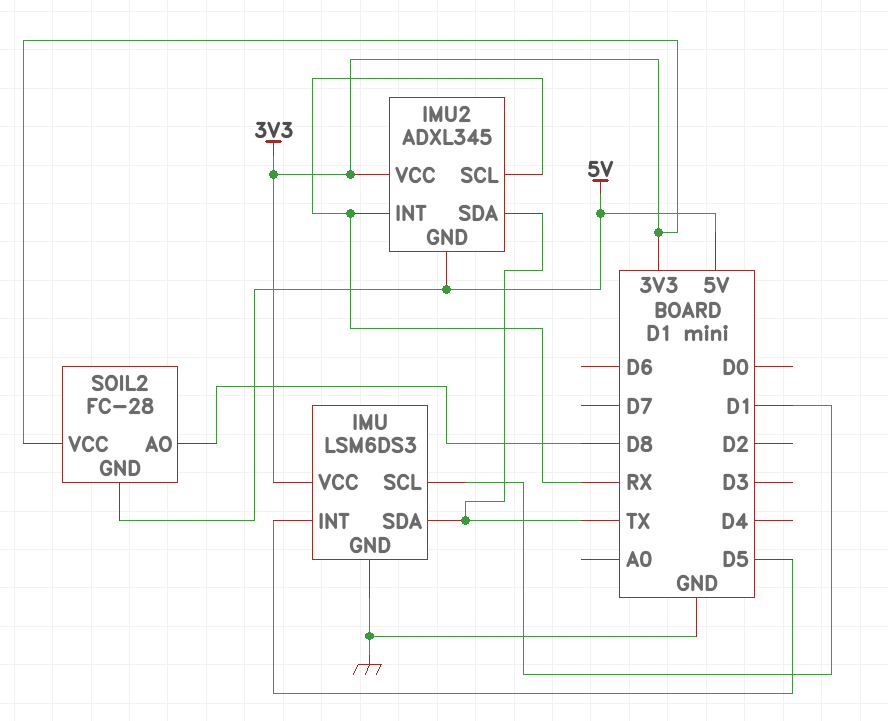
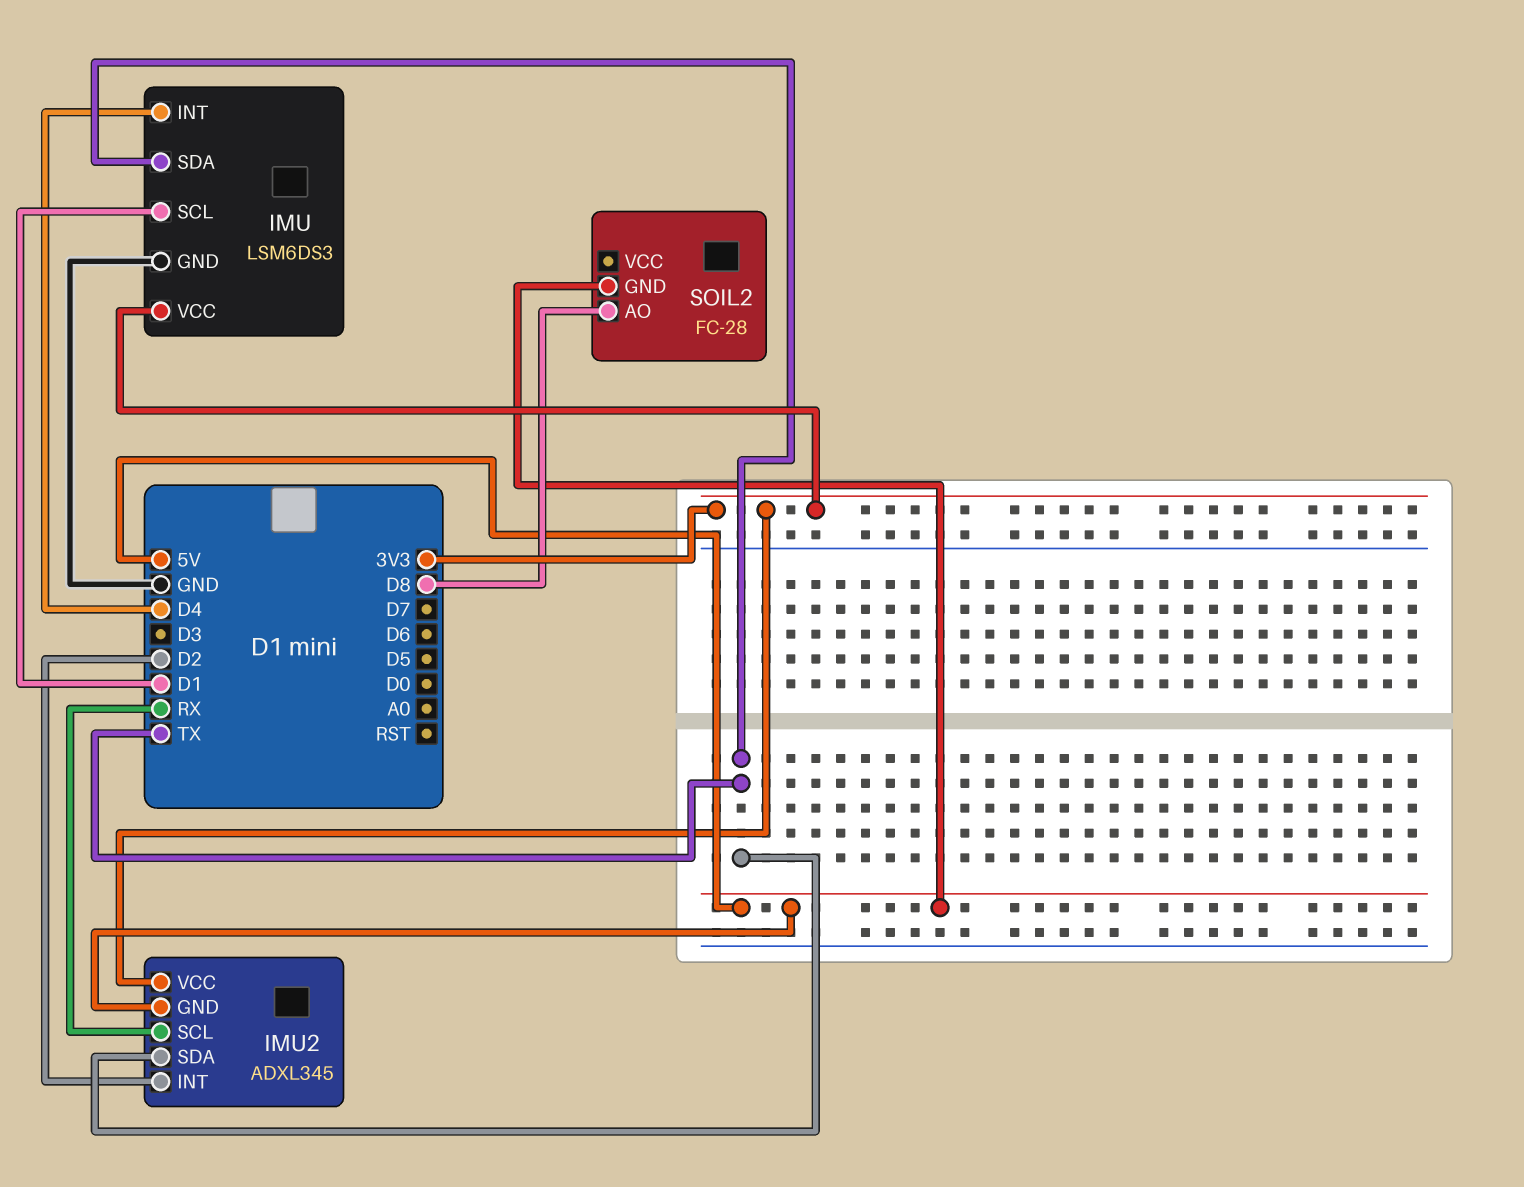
IMU pin INT: D5 -> D4
IMU2 pin INT: RX -> D2
SOIL2 pin VCC: 3V3 -> none

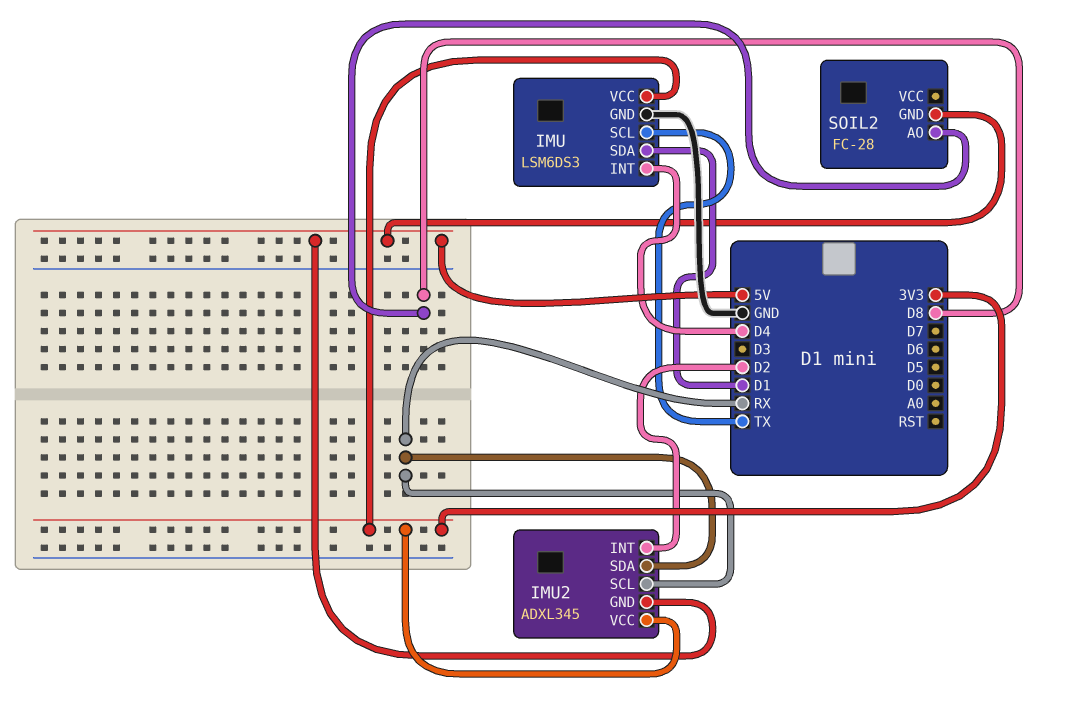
IMU pin SCL: D1 -> TX
IMU pin SDA: TX -> D1
IMU2 pin SDA: TX -> RX

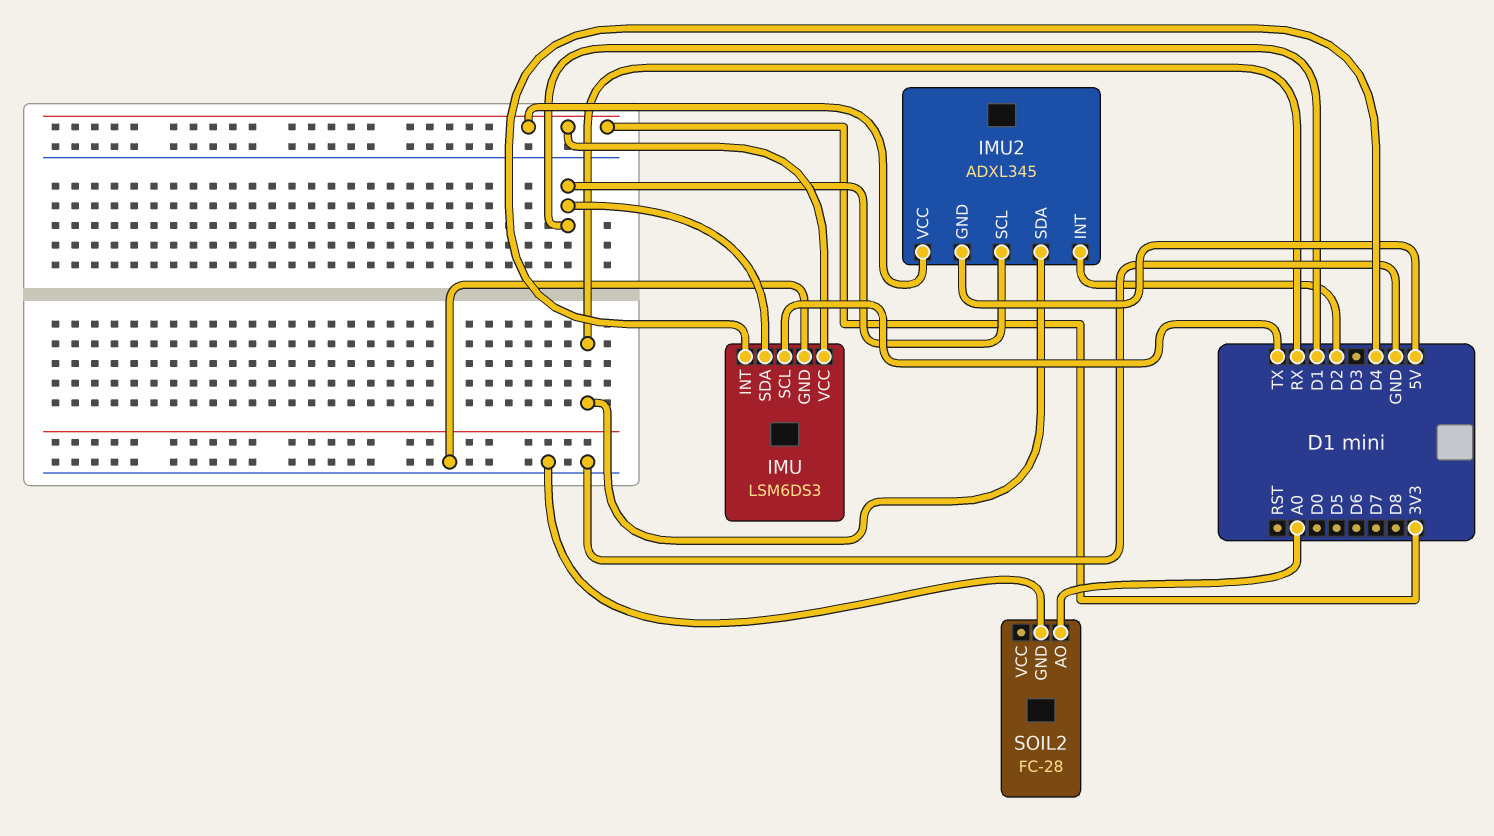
IMU2 pin SCL: RX -> D1
SOIL2 pin AO: D8 -> A0
SOIL2 pin GND: 5V -> GND

